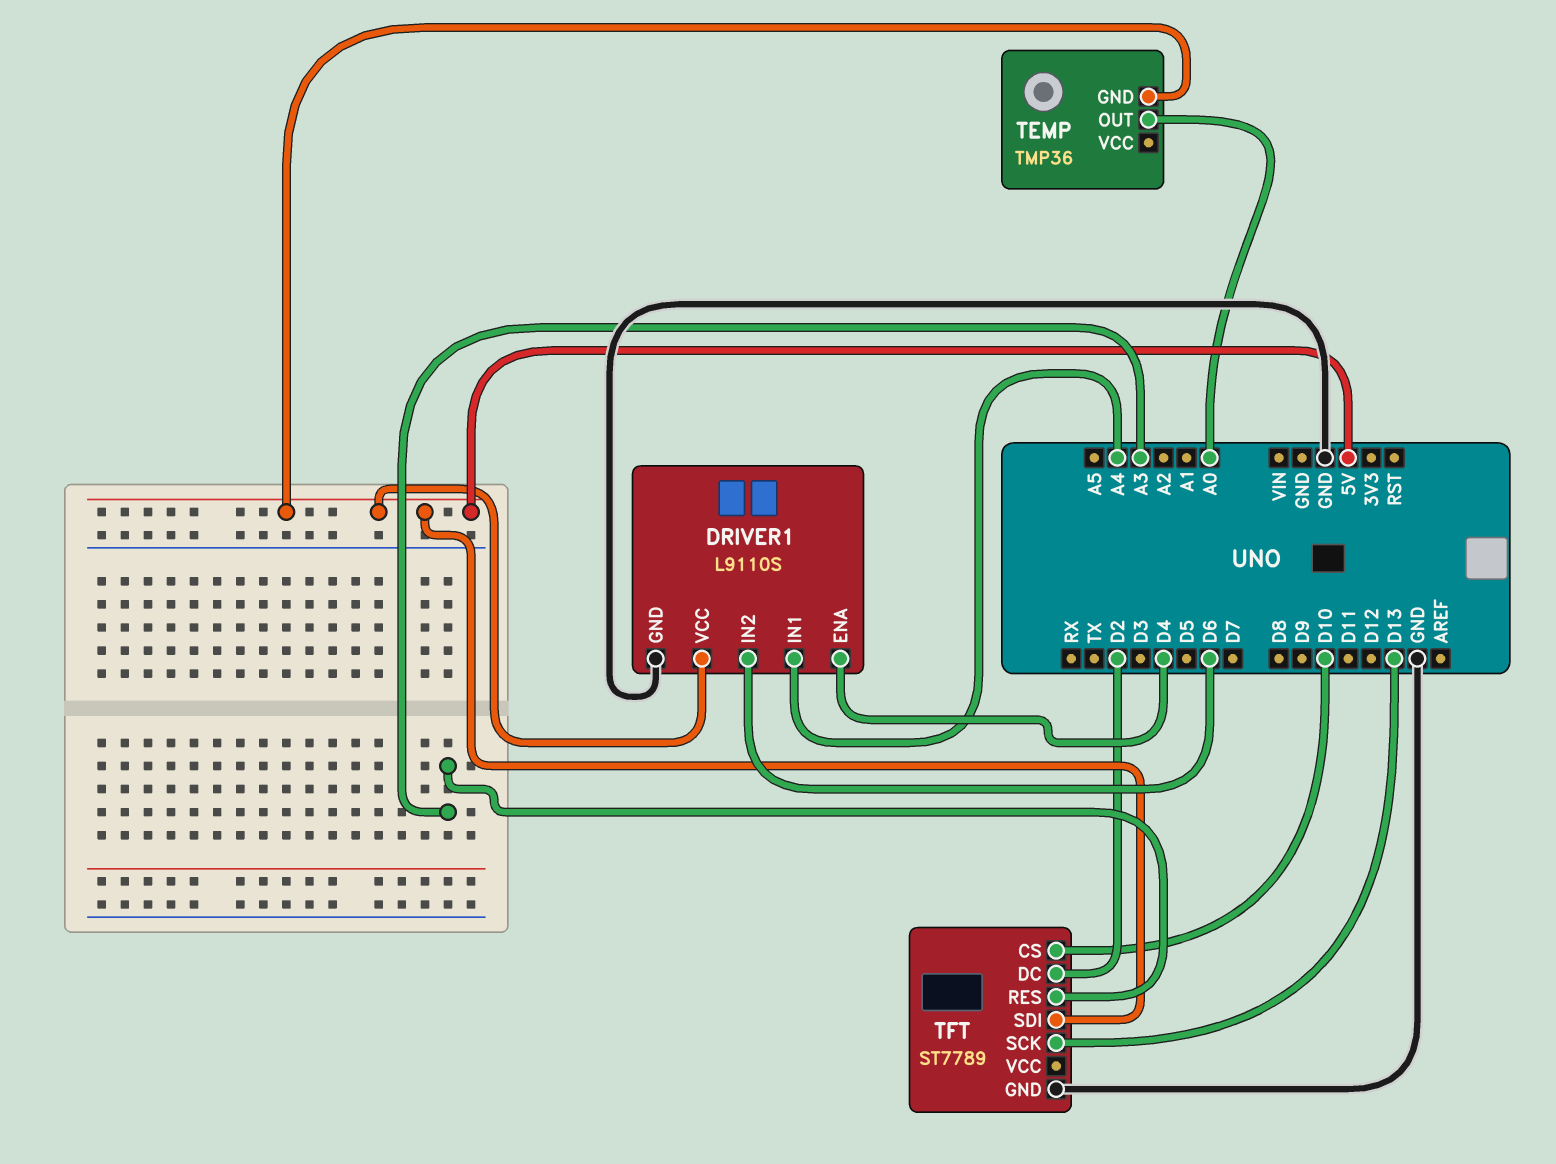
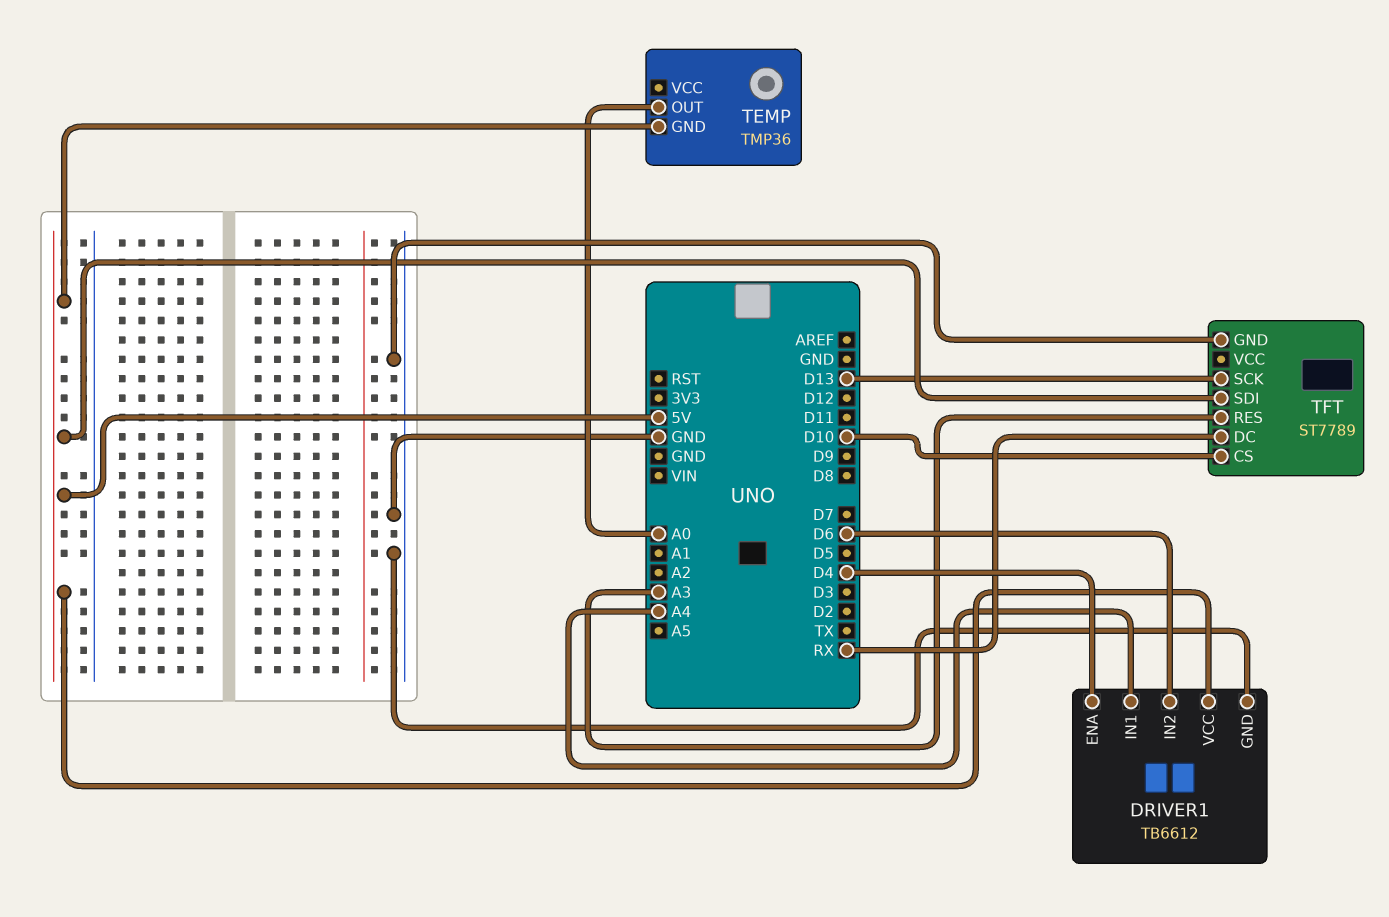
DRIVER1: L9110S -> TB6612
TFT pin DC: D2 -> RX

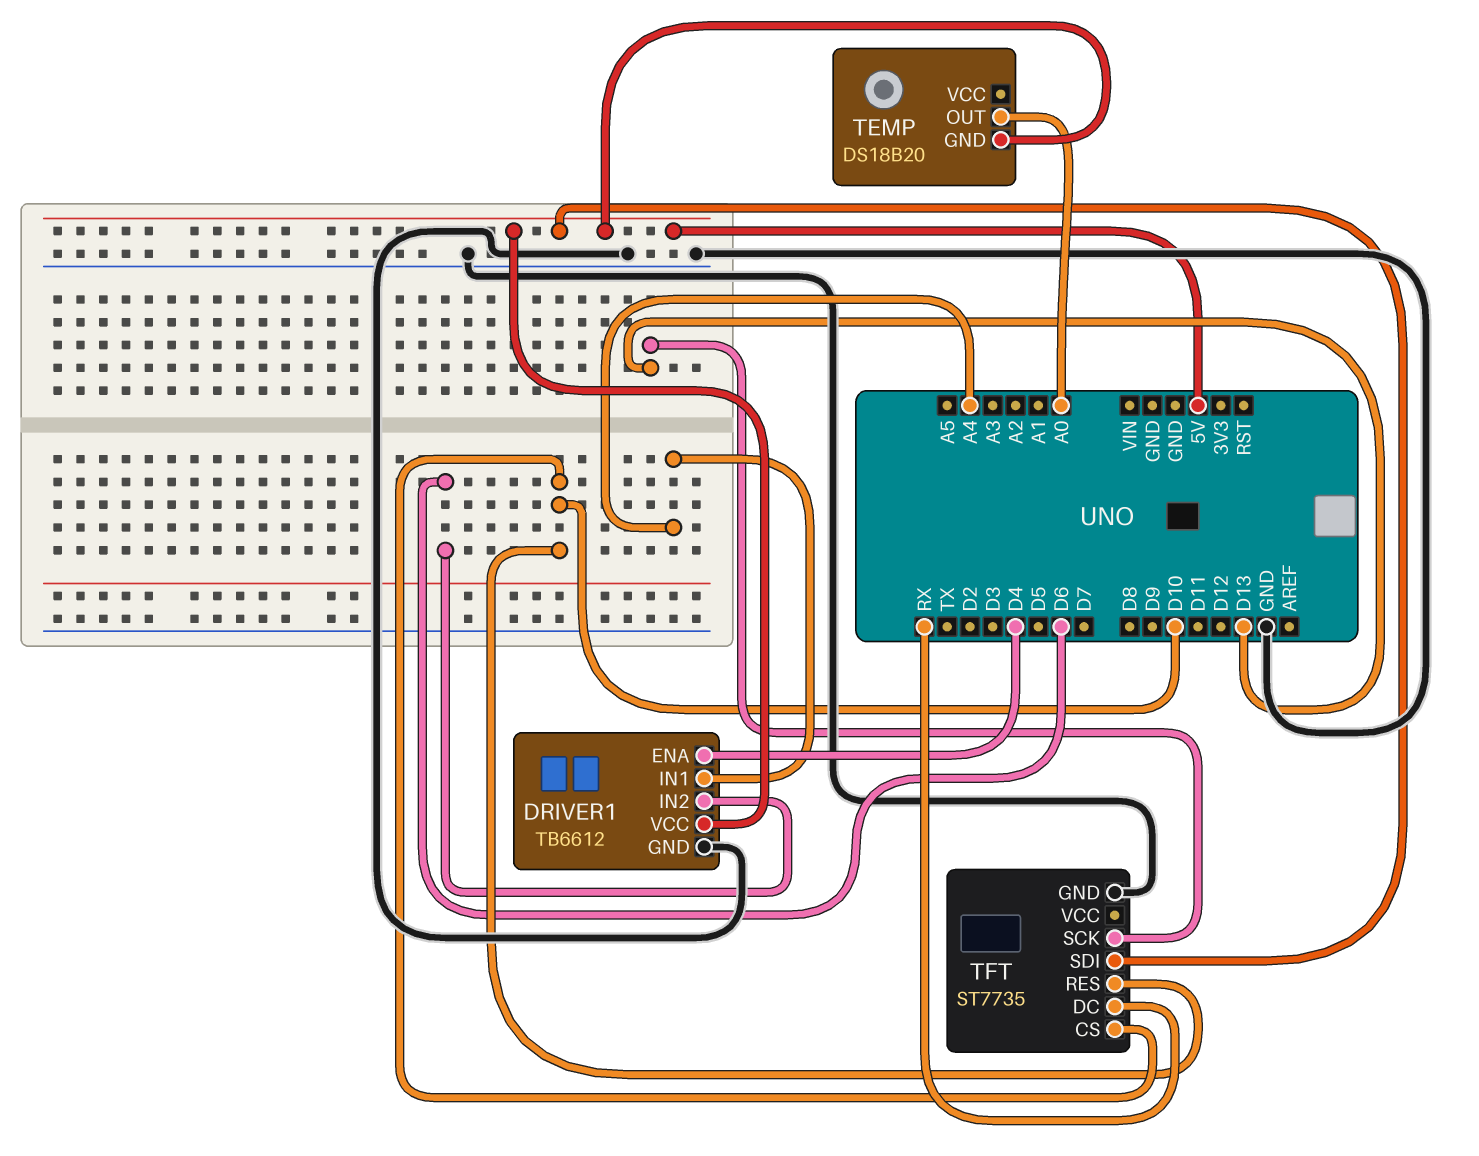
TEMP: TMP36 -> DS18B20
TFT: ST7789 -> ST7735
TFT pin RES: A3 -> D10

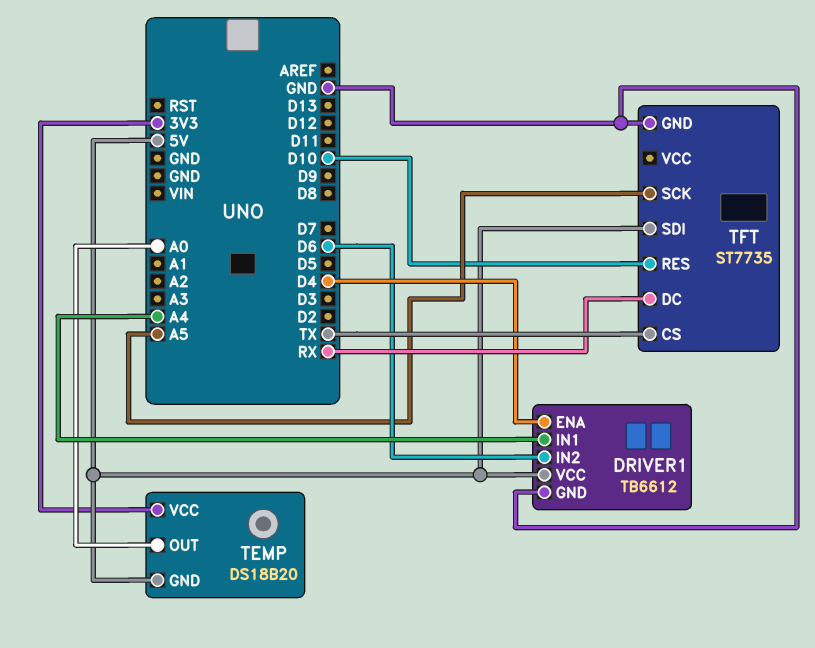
TEMP pin VCC: none -> 3V3
TFT pin CS: D10 -> TX
TFT pin SCK: D13 -> A5

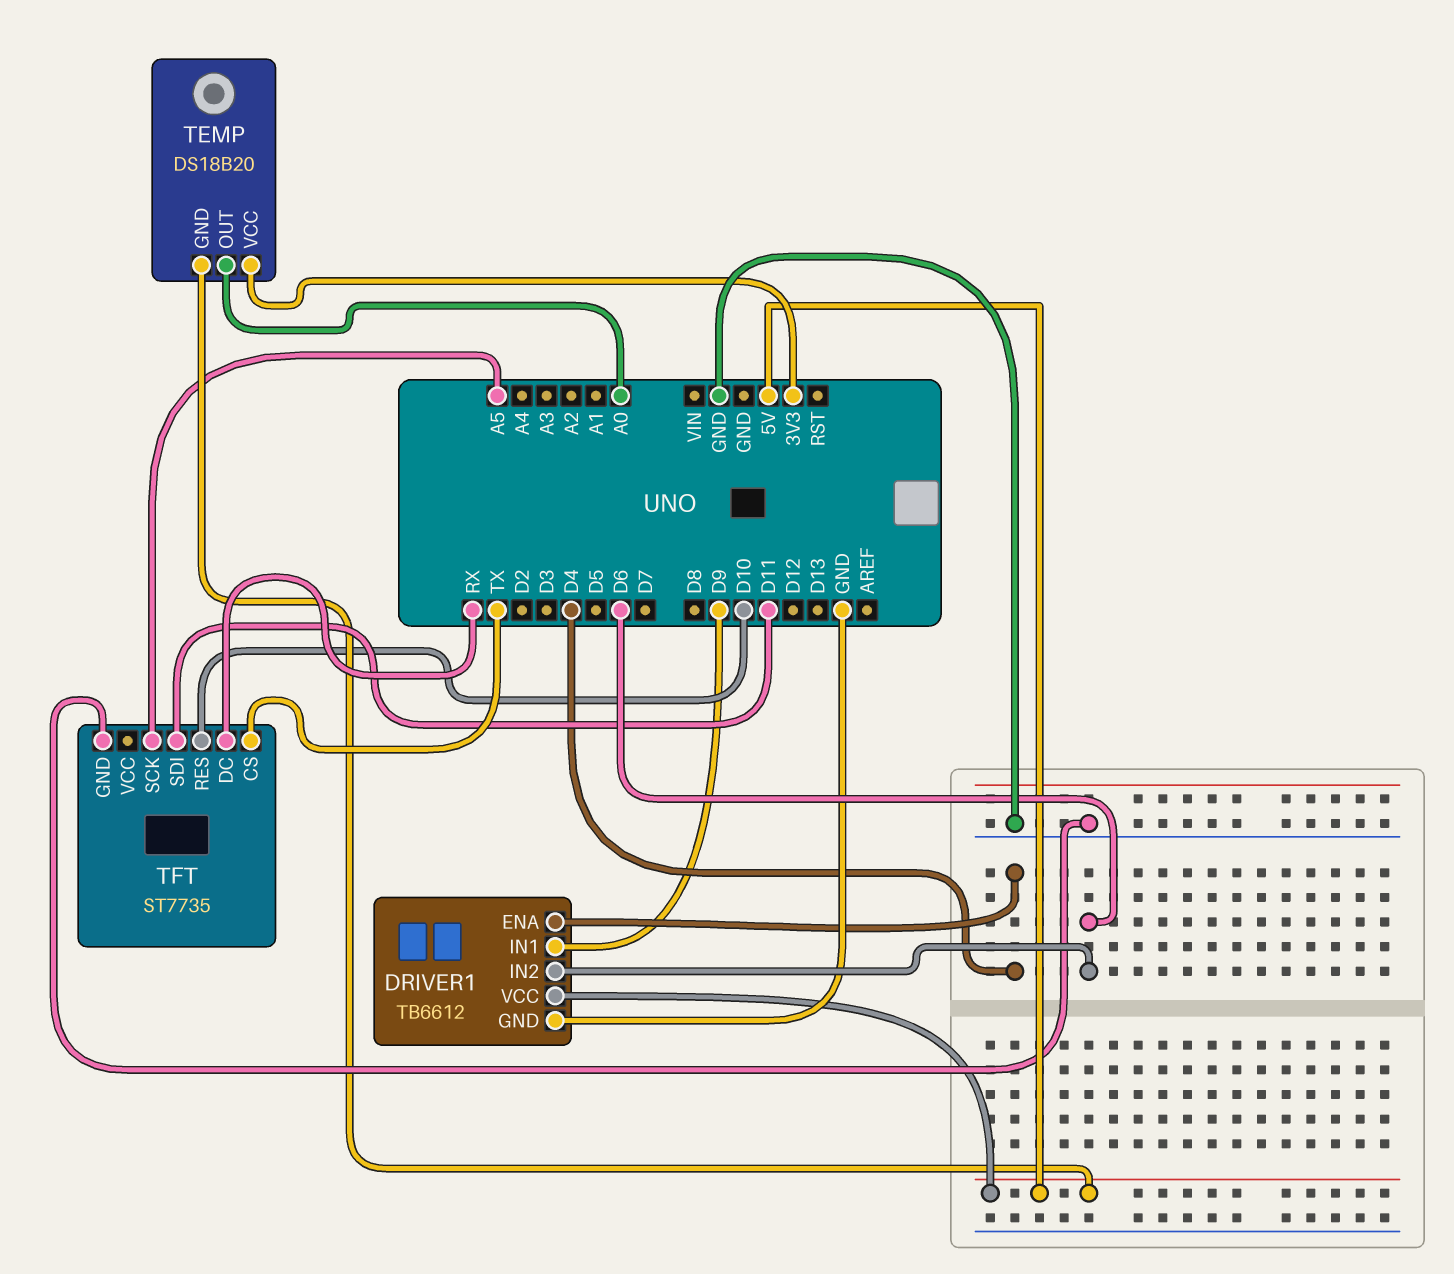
DRIVER1 pin IN1: A4 -> D9
TFT pin SDI: 5V -> D11

